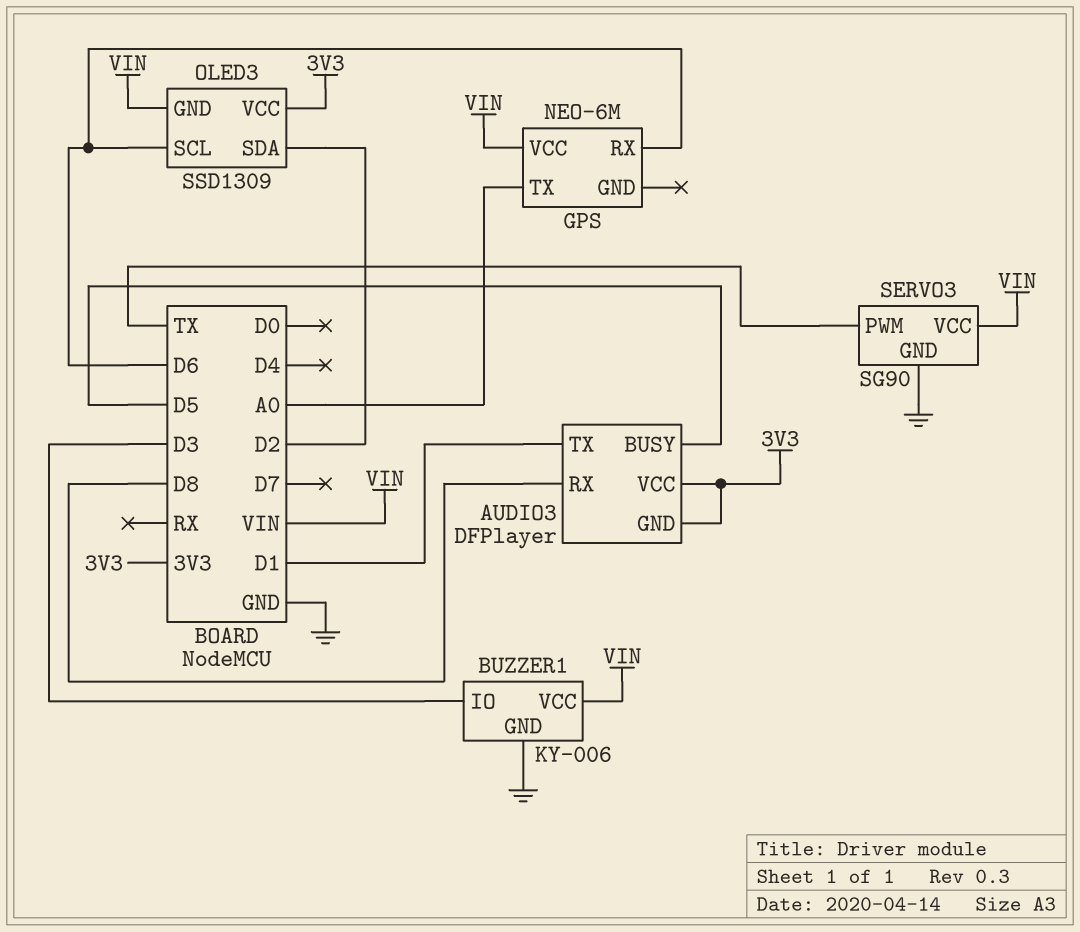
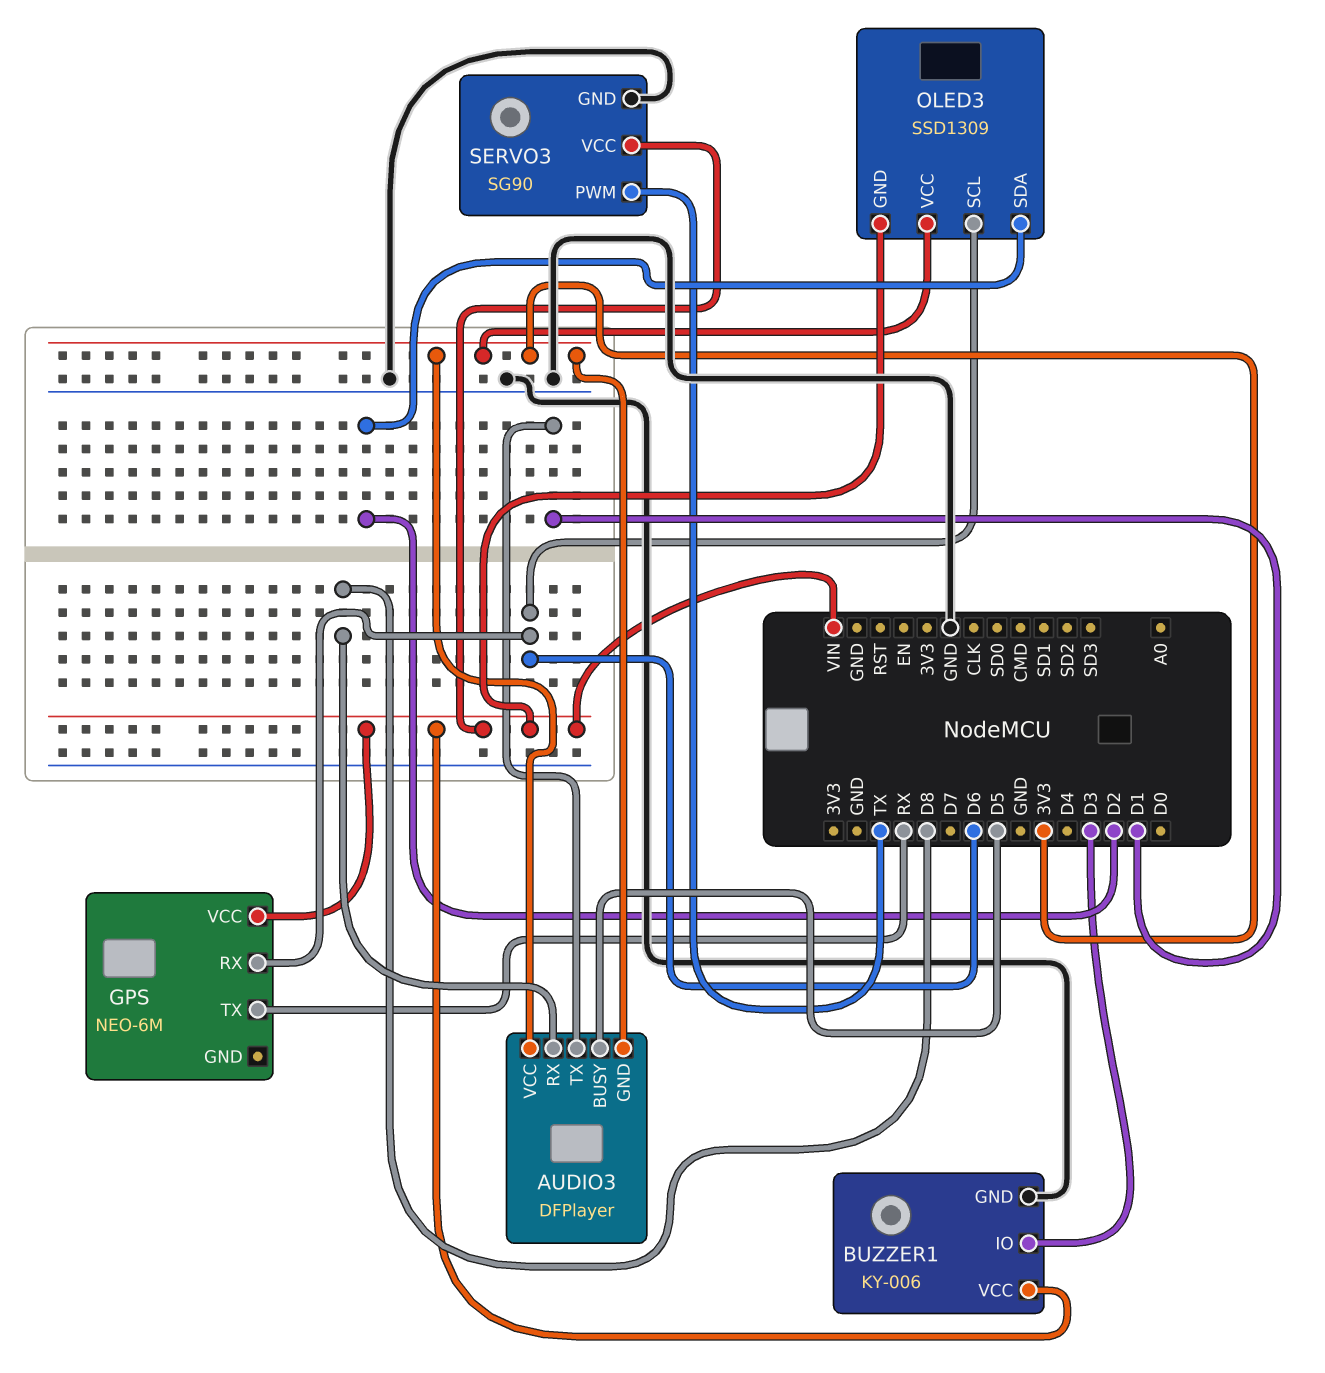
GPS pin TX: A0 -> RX

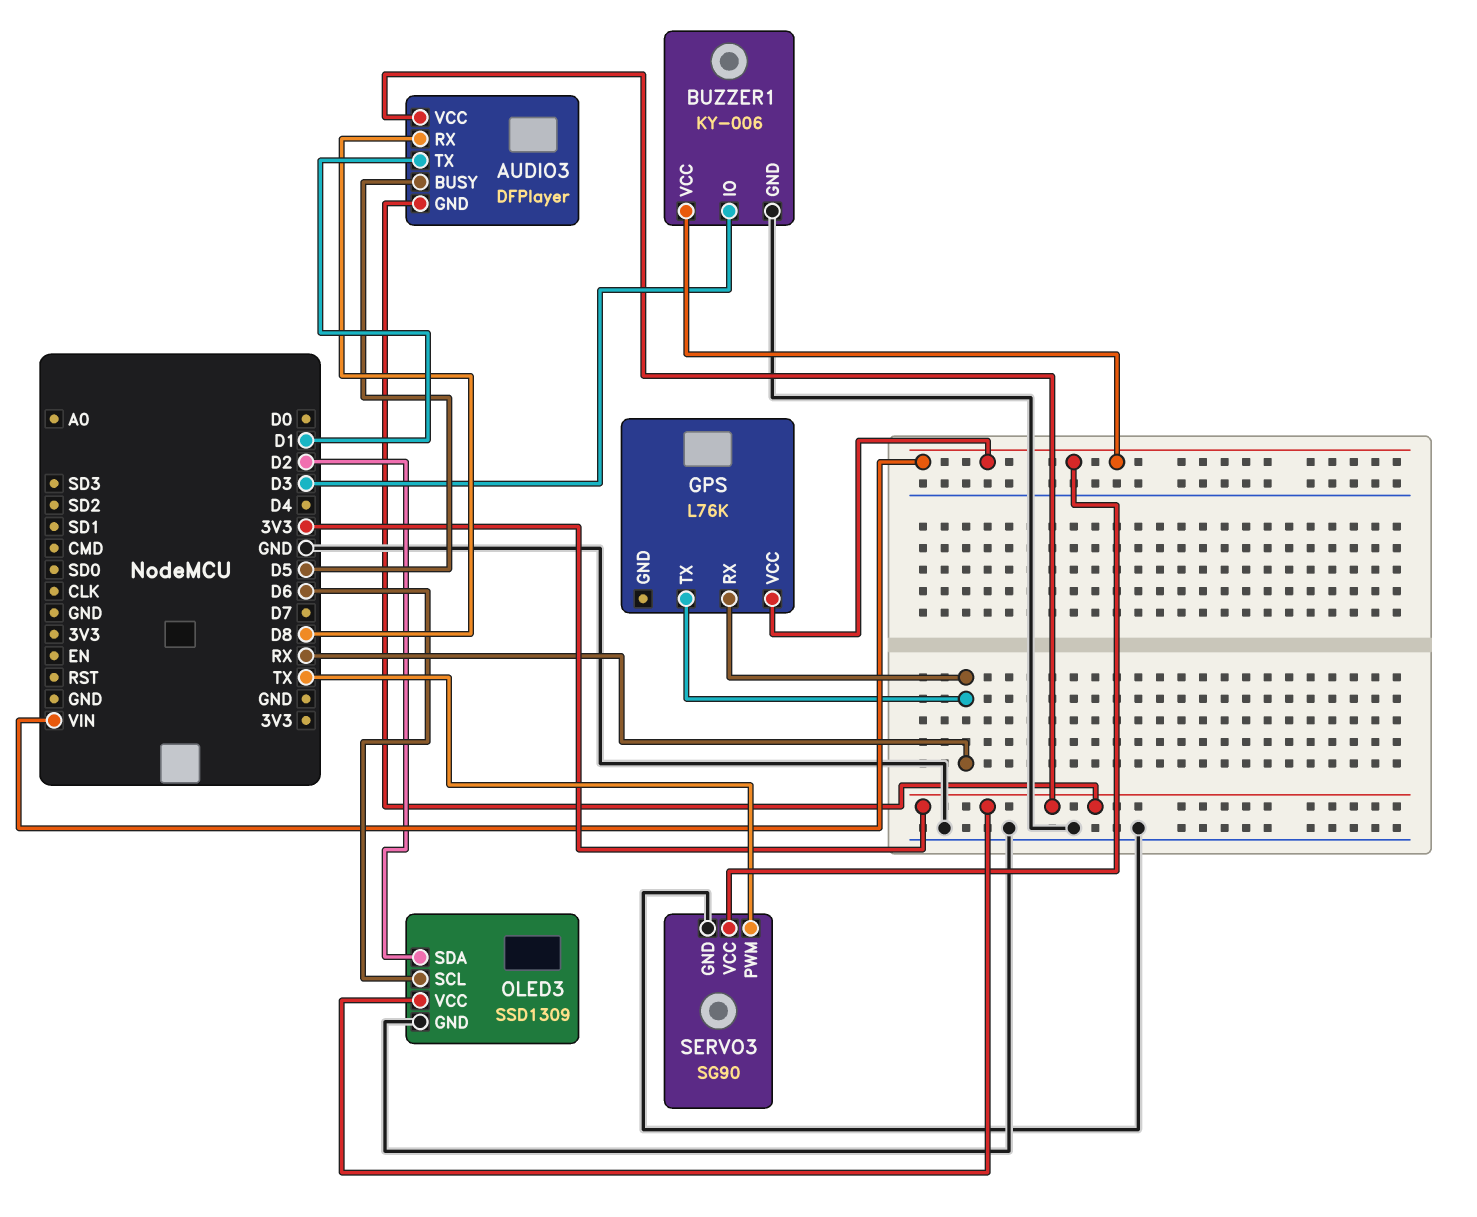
GPS: NEO-6M -> L76K
GPS pin RX: D6 -> RX
OLED3 pin GND: VIN -> GND

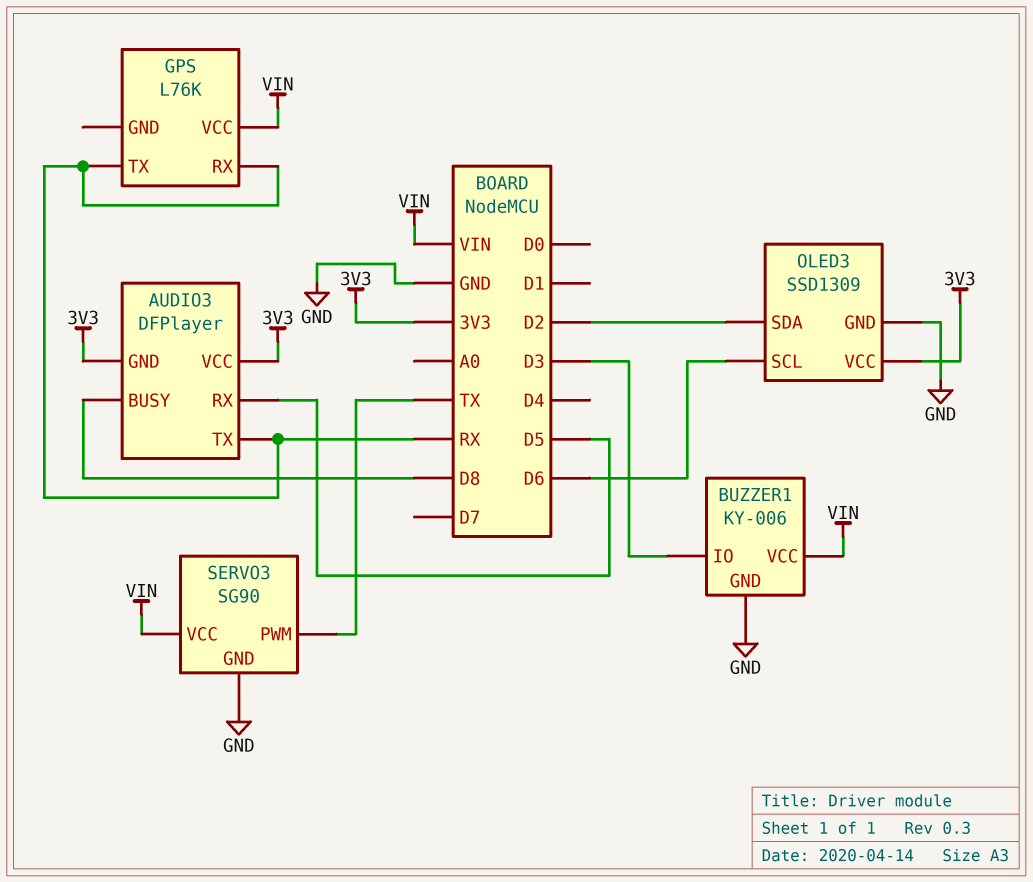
AUDIO3 pin BUSY: D5 -> D8
AUDIO3 pin RX: D8 -> D5
AUDIO3 pin TX: D1 -> RX

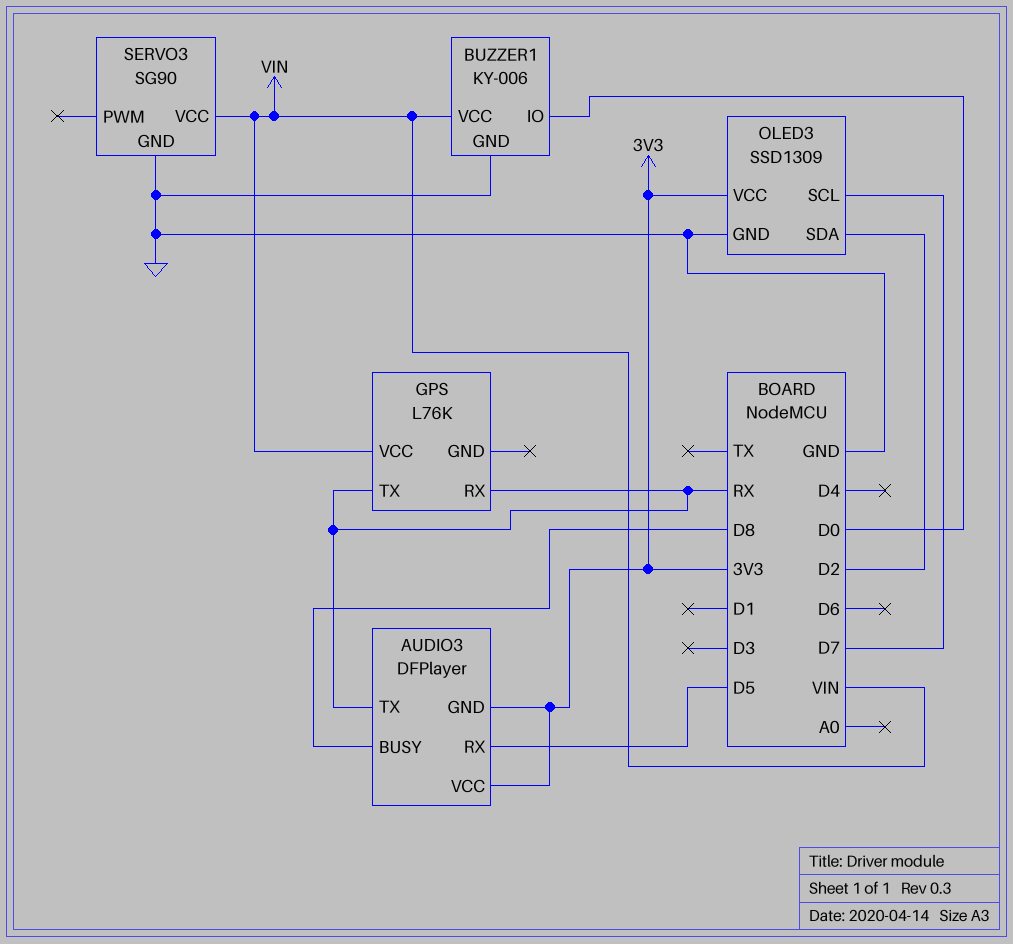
BUZZER1 pin IO: D3 -> D0
OLED3 pin SCL: D6 -> D7
SERVO3 pin PWM: TX -> none

